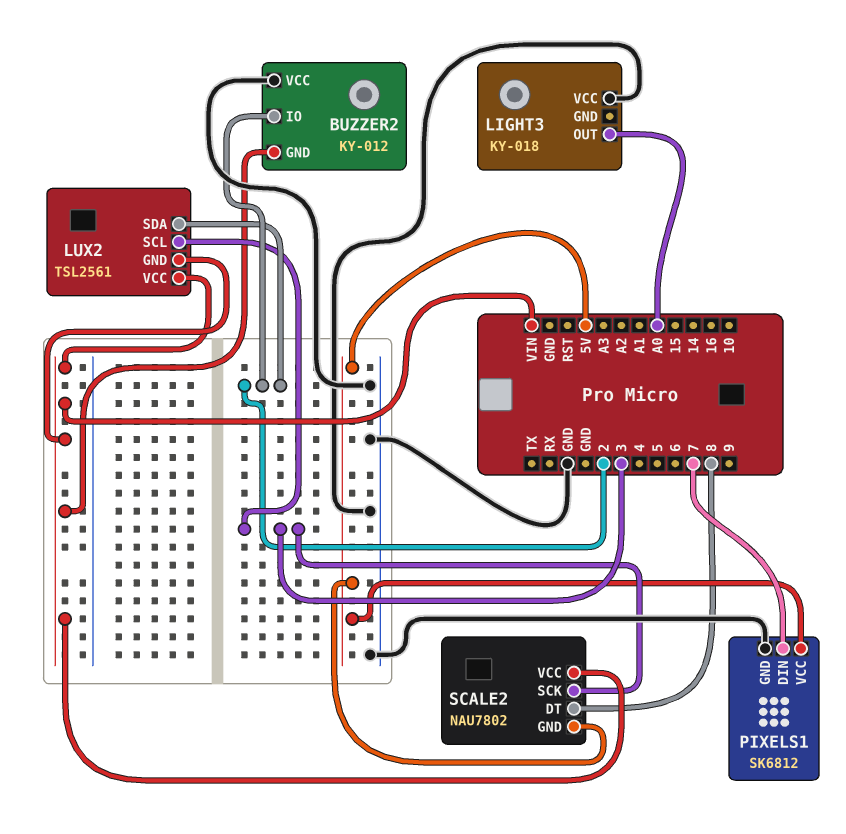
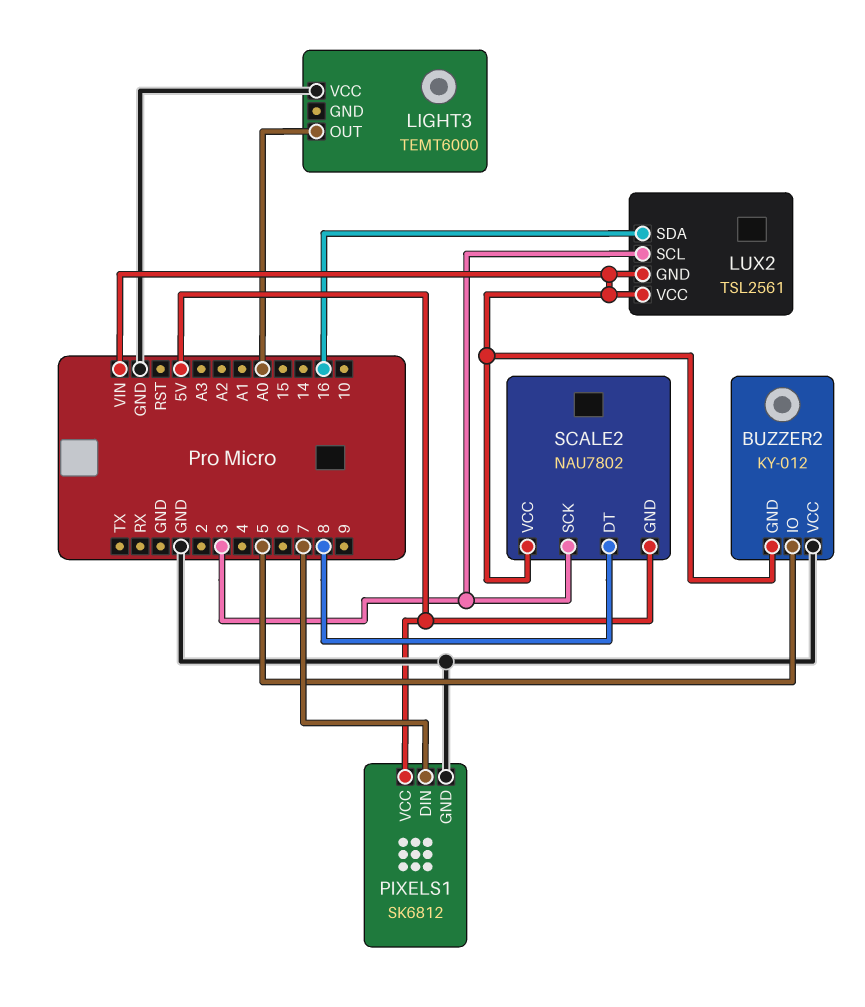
BUZZER2 pin IO: 2 -> 5
LIGHT3: KY-018 -> TEMT6000
LUX2 pin SDA: 2 -> 16

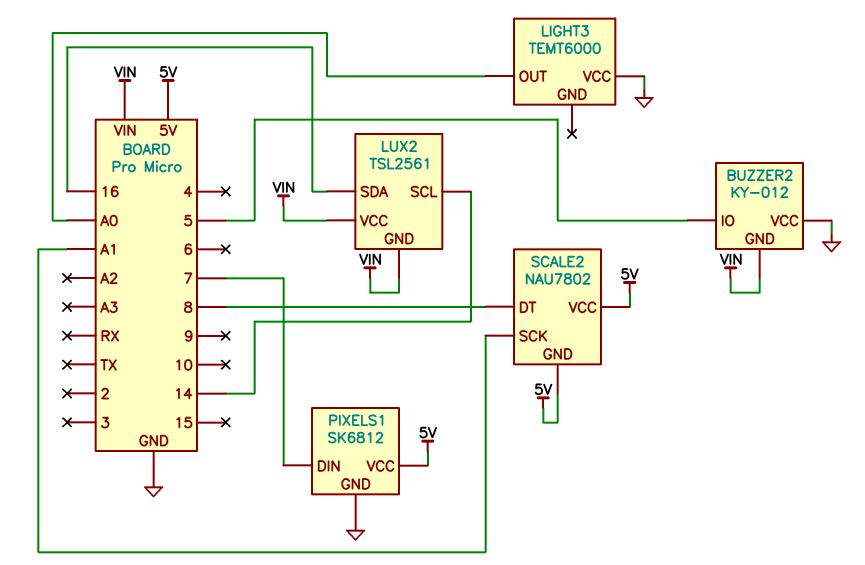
LUX2 pin SCL: 3 -> 14
SCALE2 pin SCK: 3 -> A1
SCALE2 pin VCC: VIN -> 5V

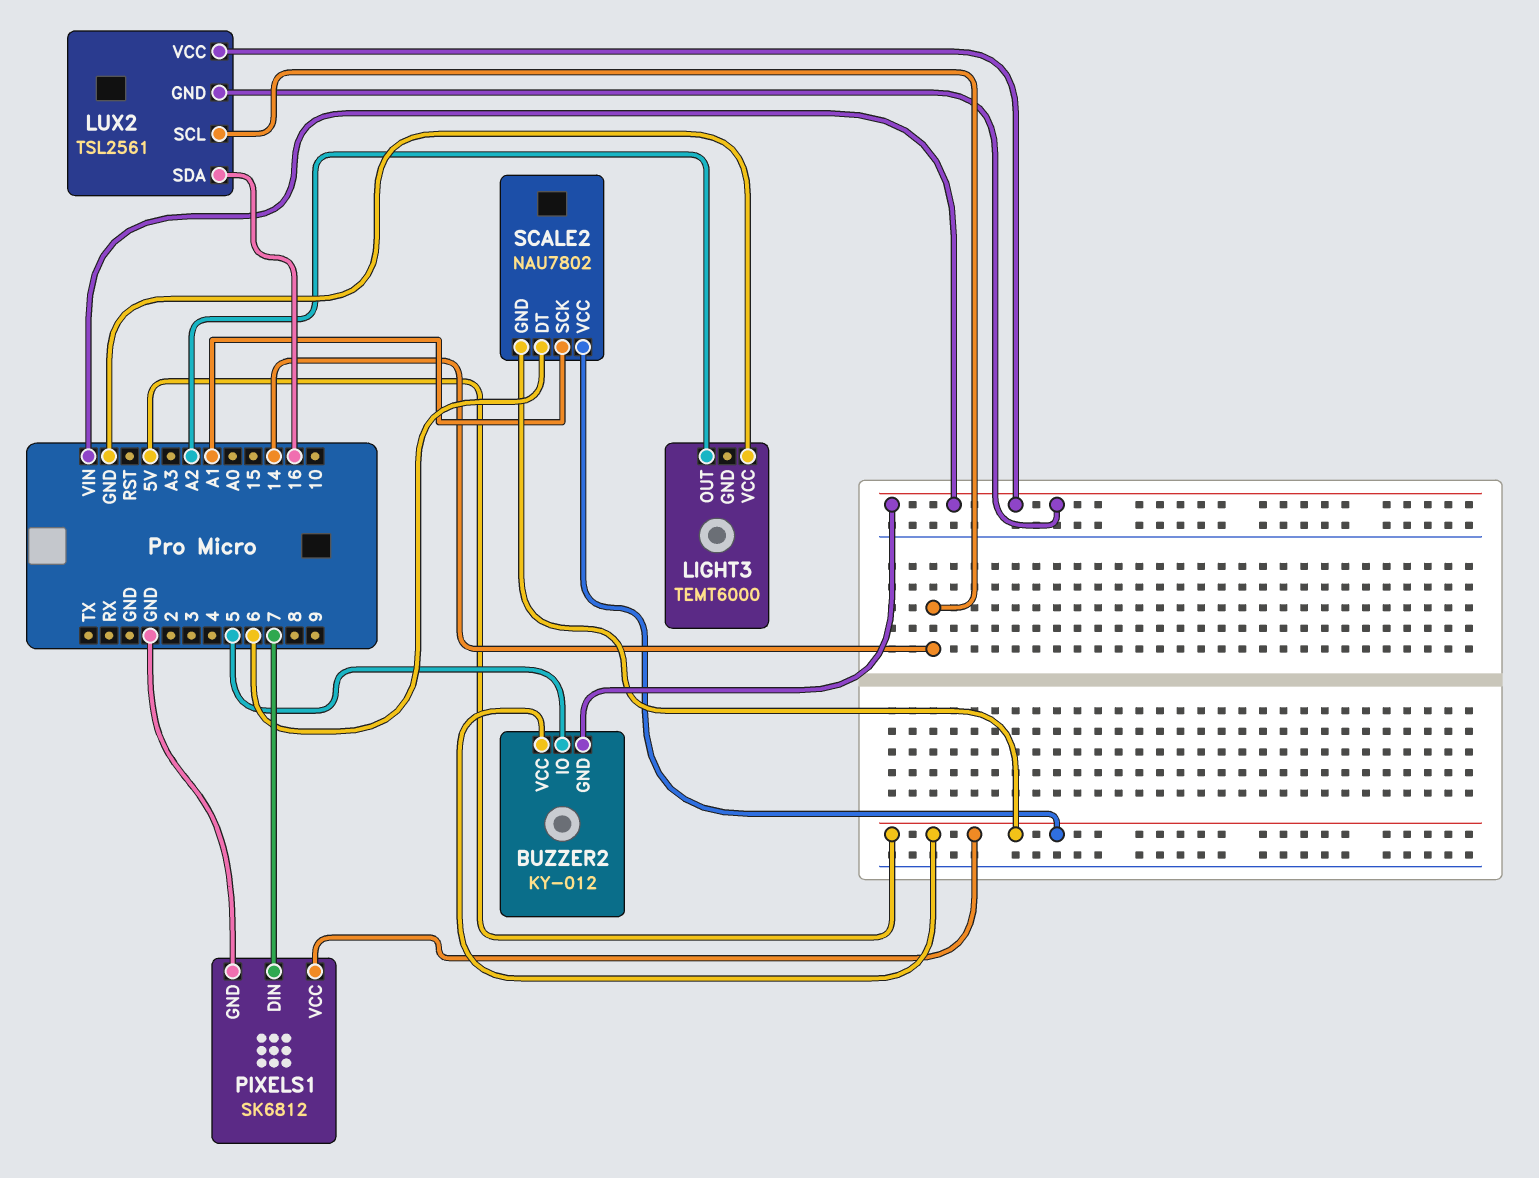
BUZZER2 pin VCC: GND -> 5V
LIGHT3 pin OUT: A0 -> A2
SCALE2 pin DT: 8 -> 6

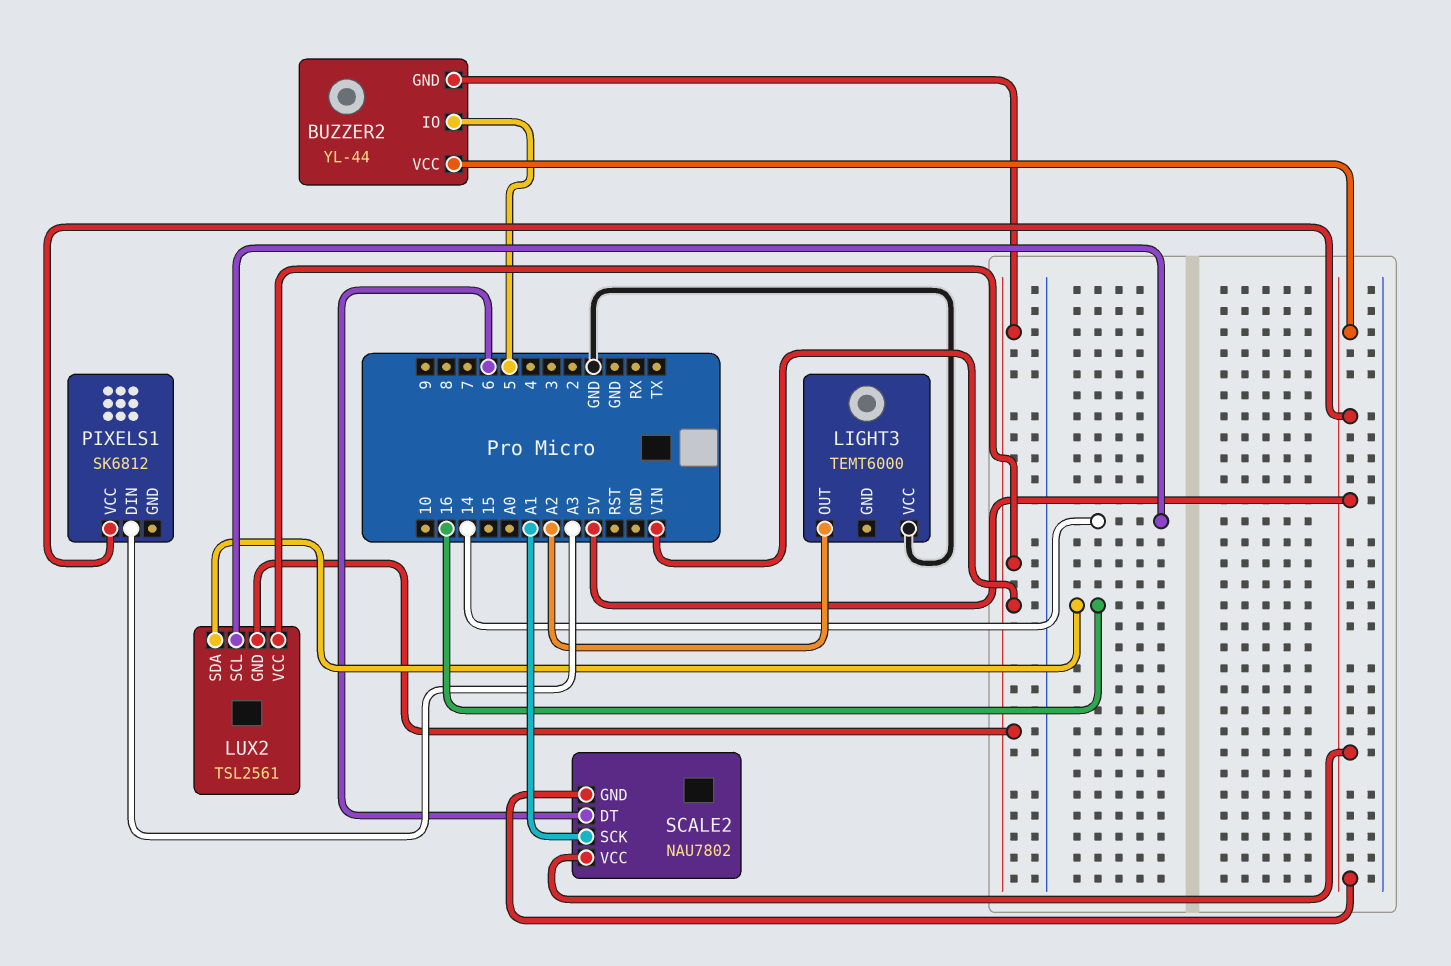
BUZZER2: KY-012 -> YL-44
PIXELS1 pin DIN: 7 -> A3
PIXELS1 pin GND: GND -> none

